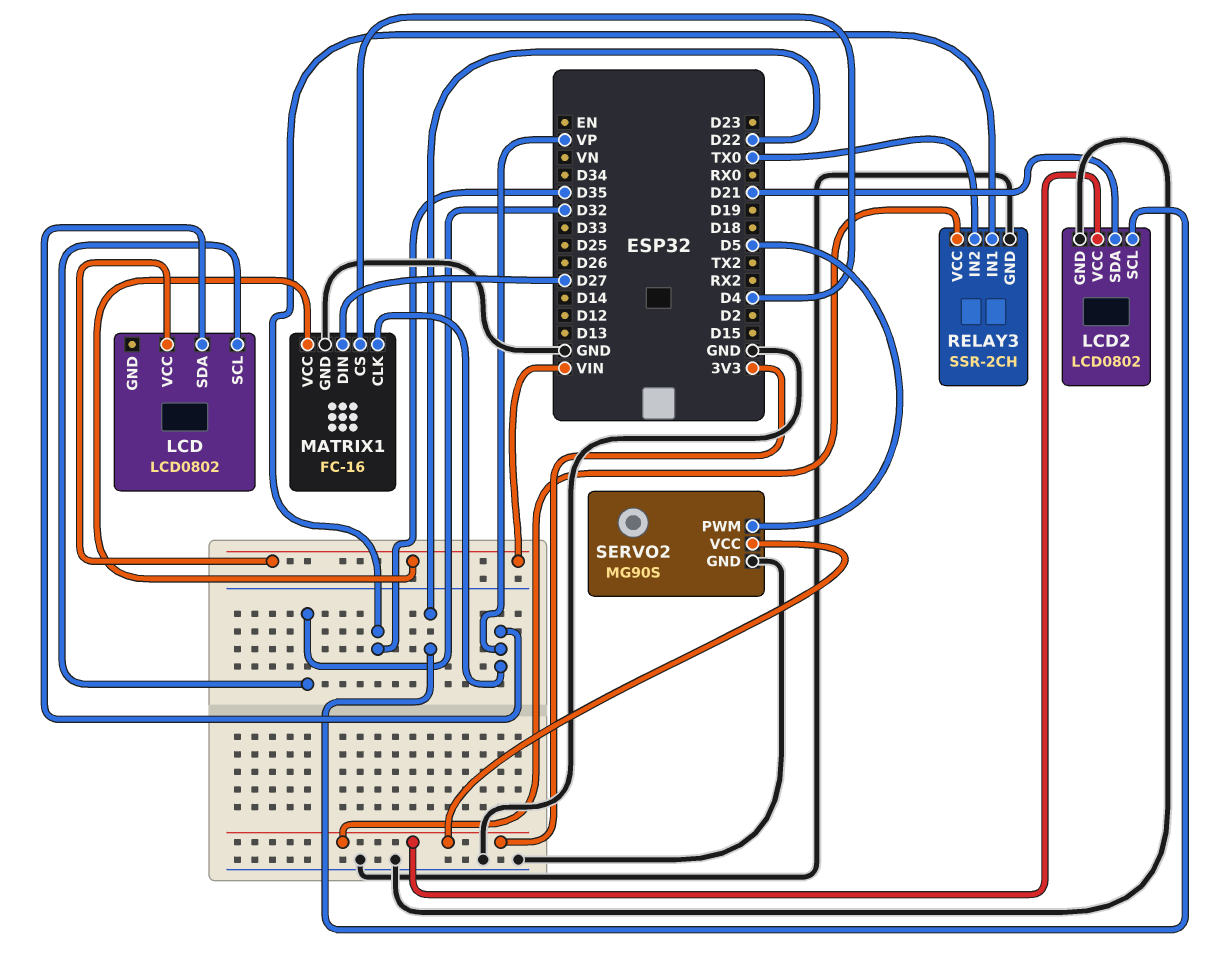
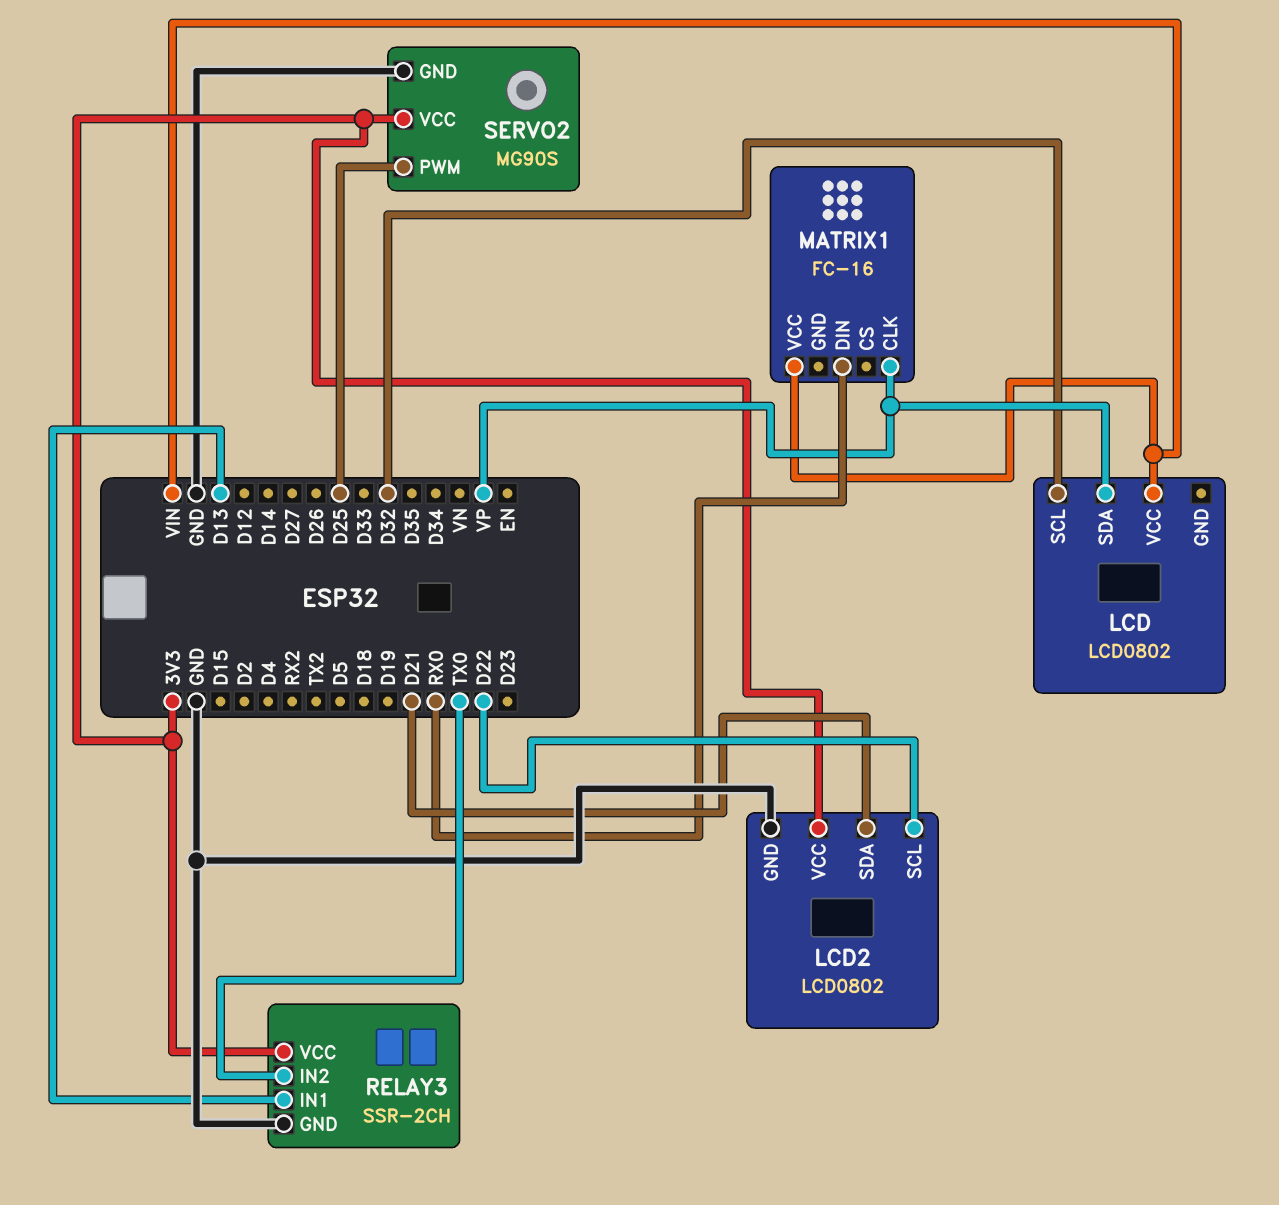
MATRIX1 pin CS: D4 -> none
MATRIX1 pin DIN: D27 -> RX0
MATRIX1 pin GND: GND -> none
RELAY3 pin IN1: D35 -> D13
SERVO2 pin PWM: D5 -> D25

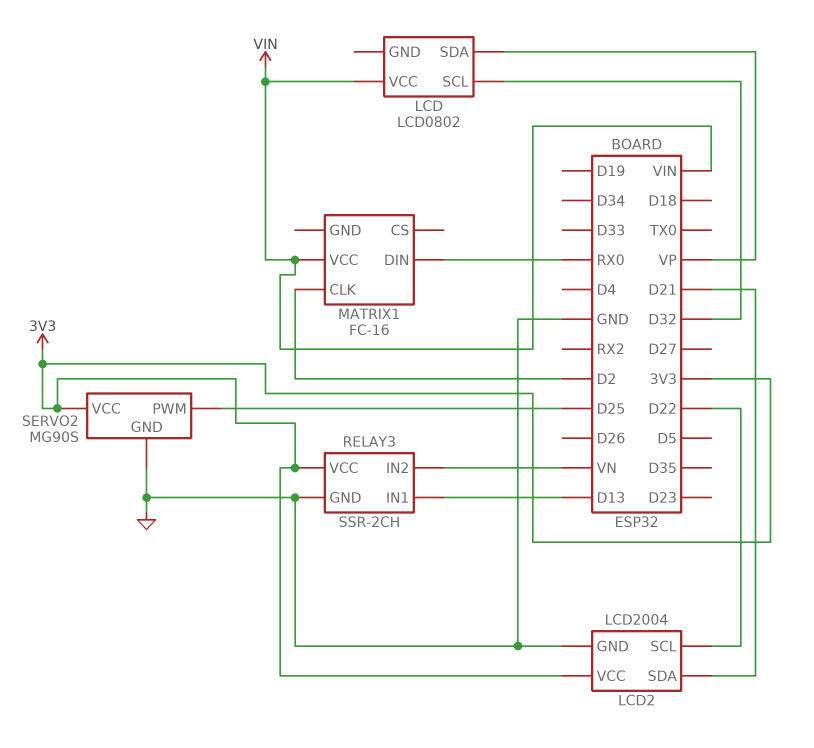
LCD2: LCD0802 -> LCD2004
MATRIX1 pin CLK: VP -> D2
RELAY3 pin IN2: TX0 -> VN

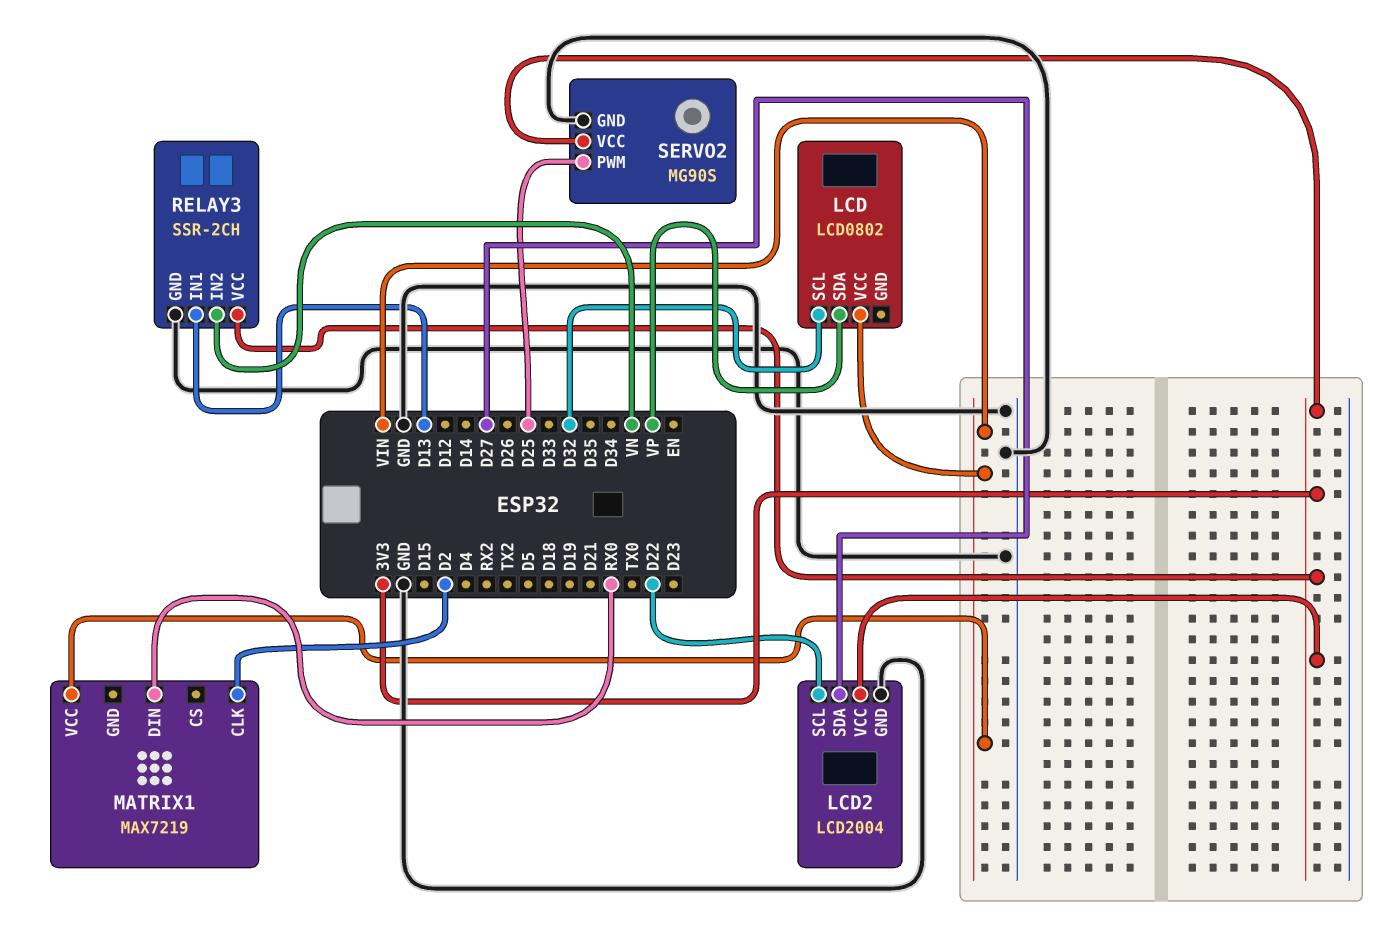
LCD2 pin SDA: D21 -> D27
MATRIX1: FC-16 -> MAX7219

